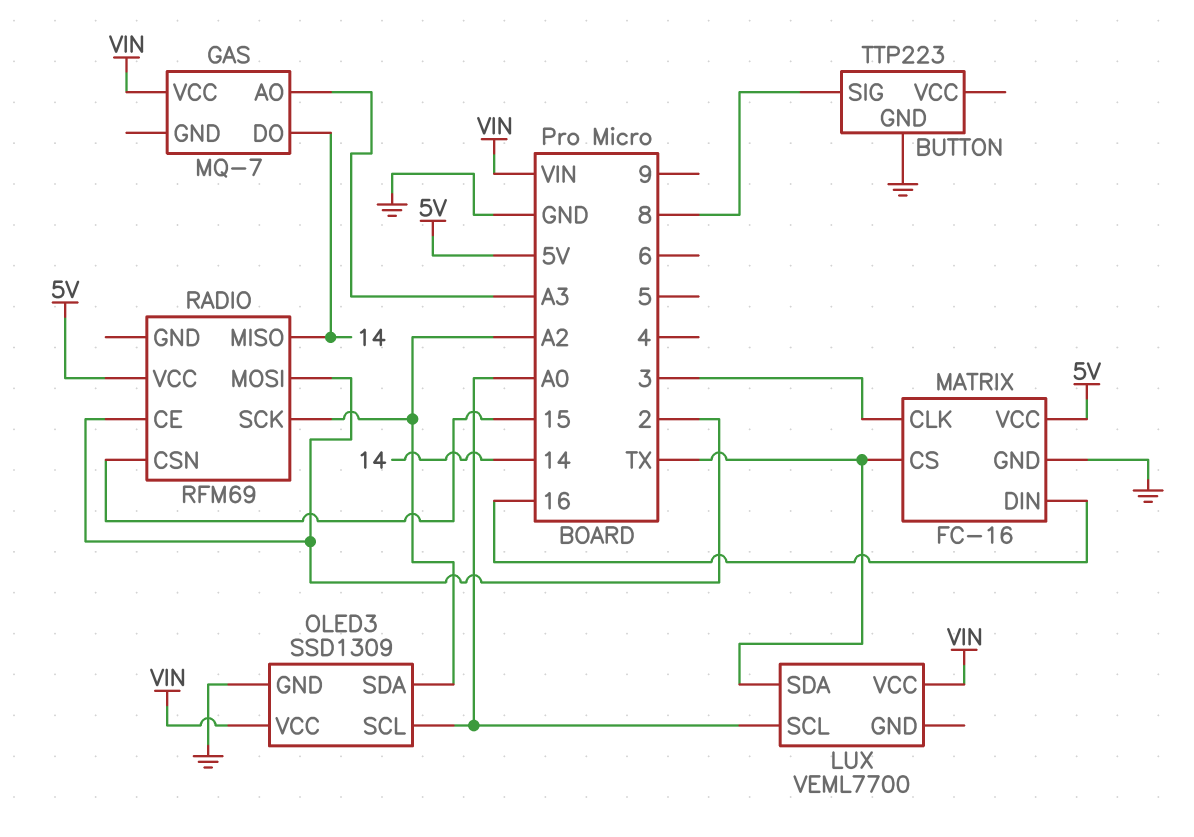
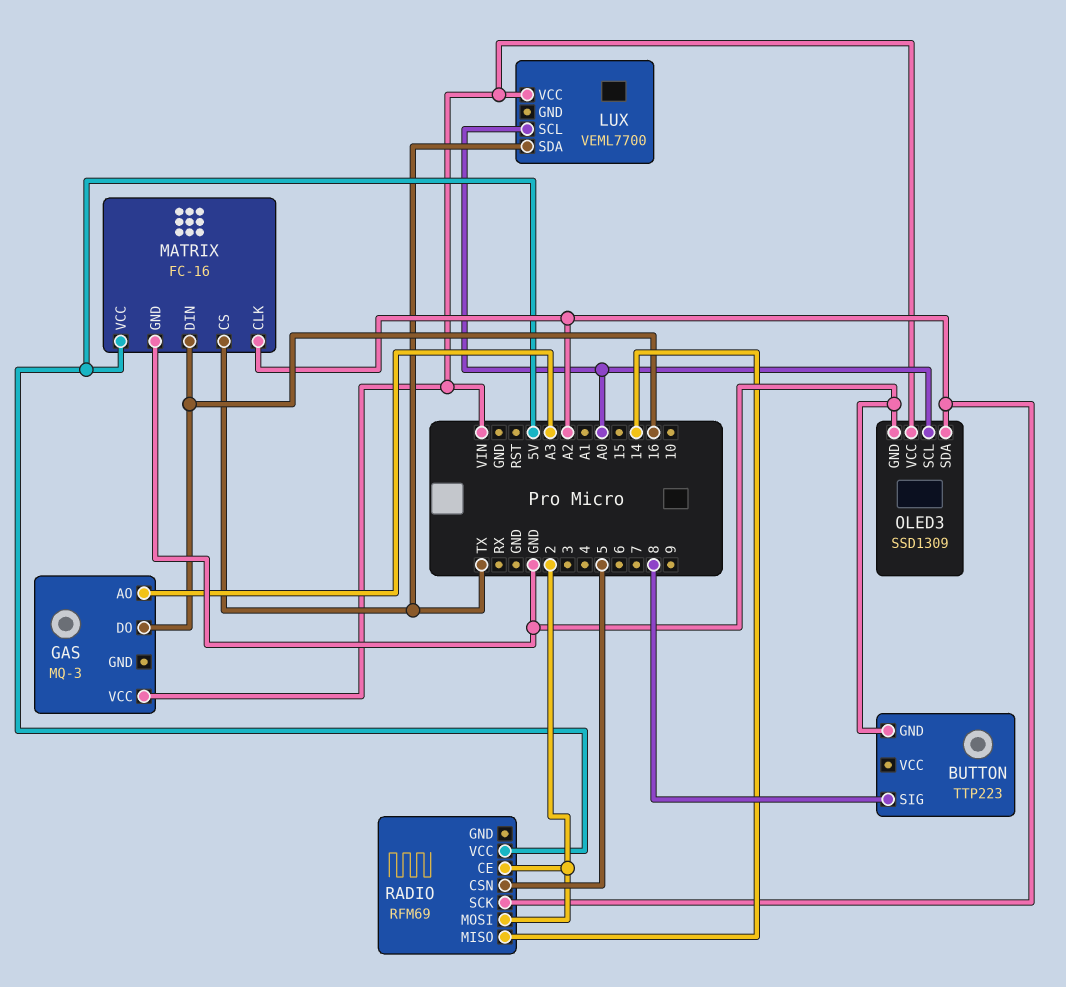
GAS: MQ-7 -> MQ-3
GAS pin DO: 14 -> 16
MATRIX pin CLK: 3 -> A2
RADIO pin CSN: 15 -> 5

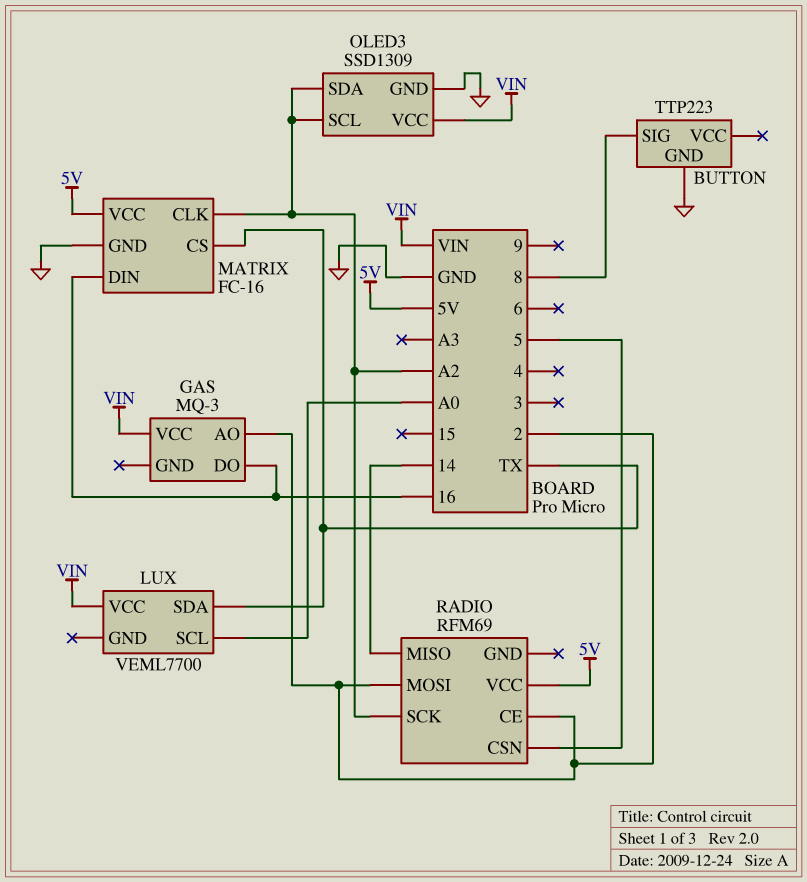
GAS pin AO: A3 -> 2
OLED3 pin SCL: A0 -> A2

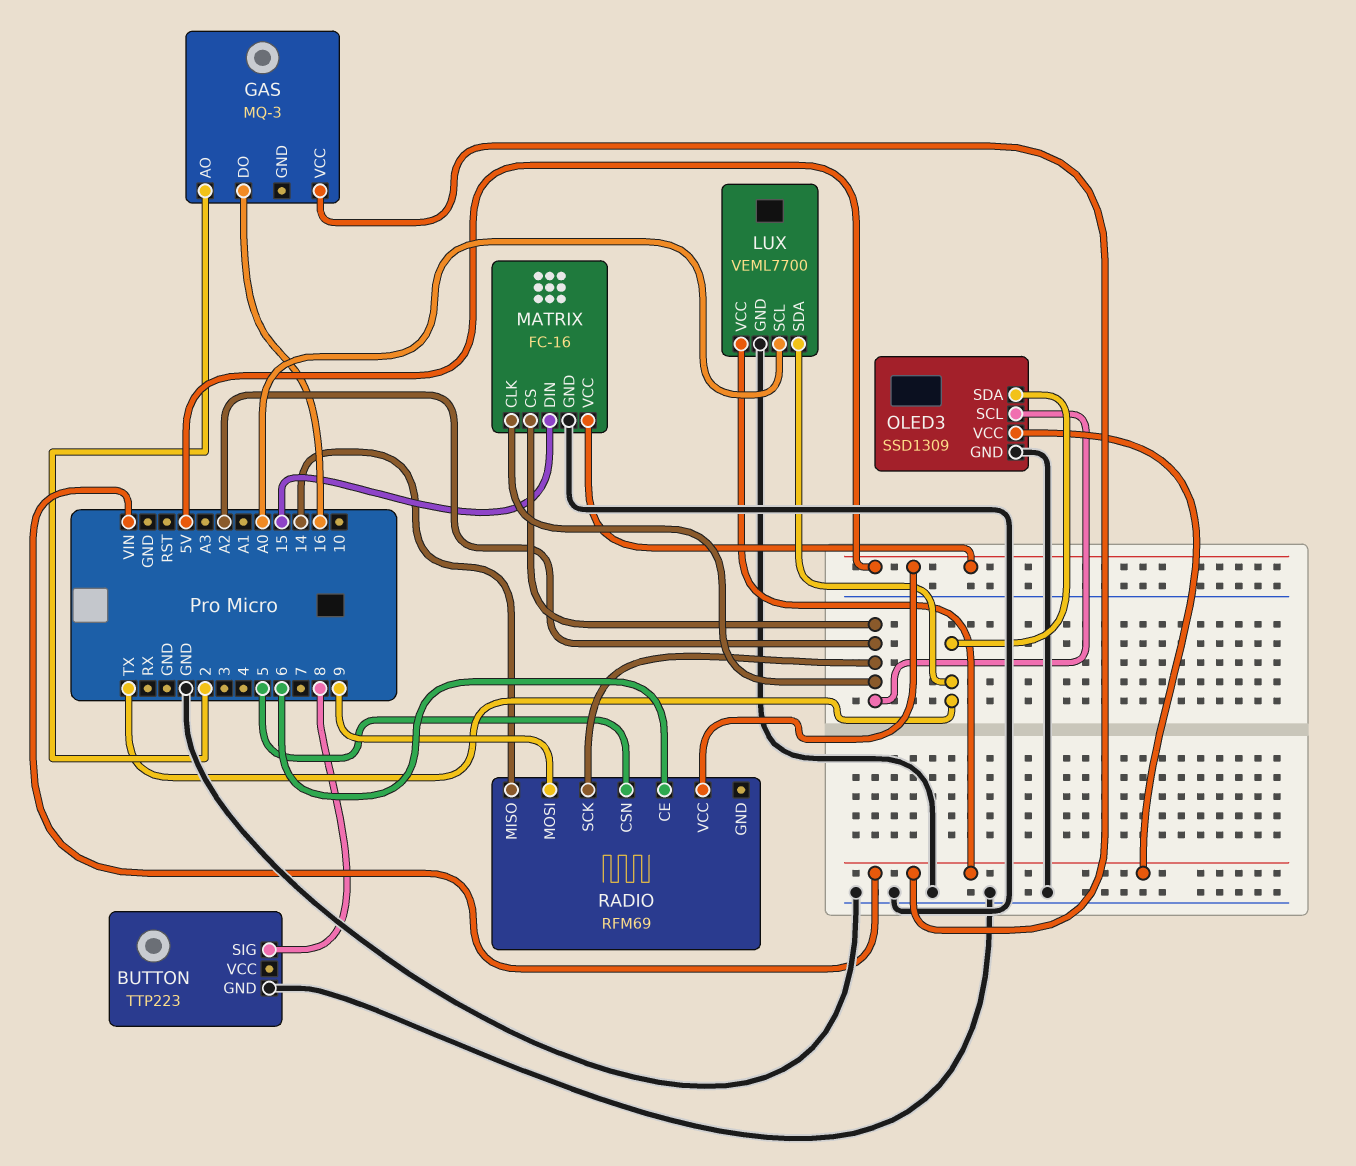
LUX pin GND: none -> GND
MATRIX pin CS: TX -> A2
MATRIX pin DIN: 16 -> 15
OLED3 pin SDA: A2 -> TX
RADIO pin CE: 2 -> 6
RADIO pin MOSI: 2 -> 9

